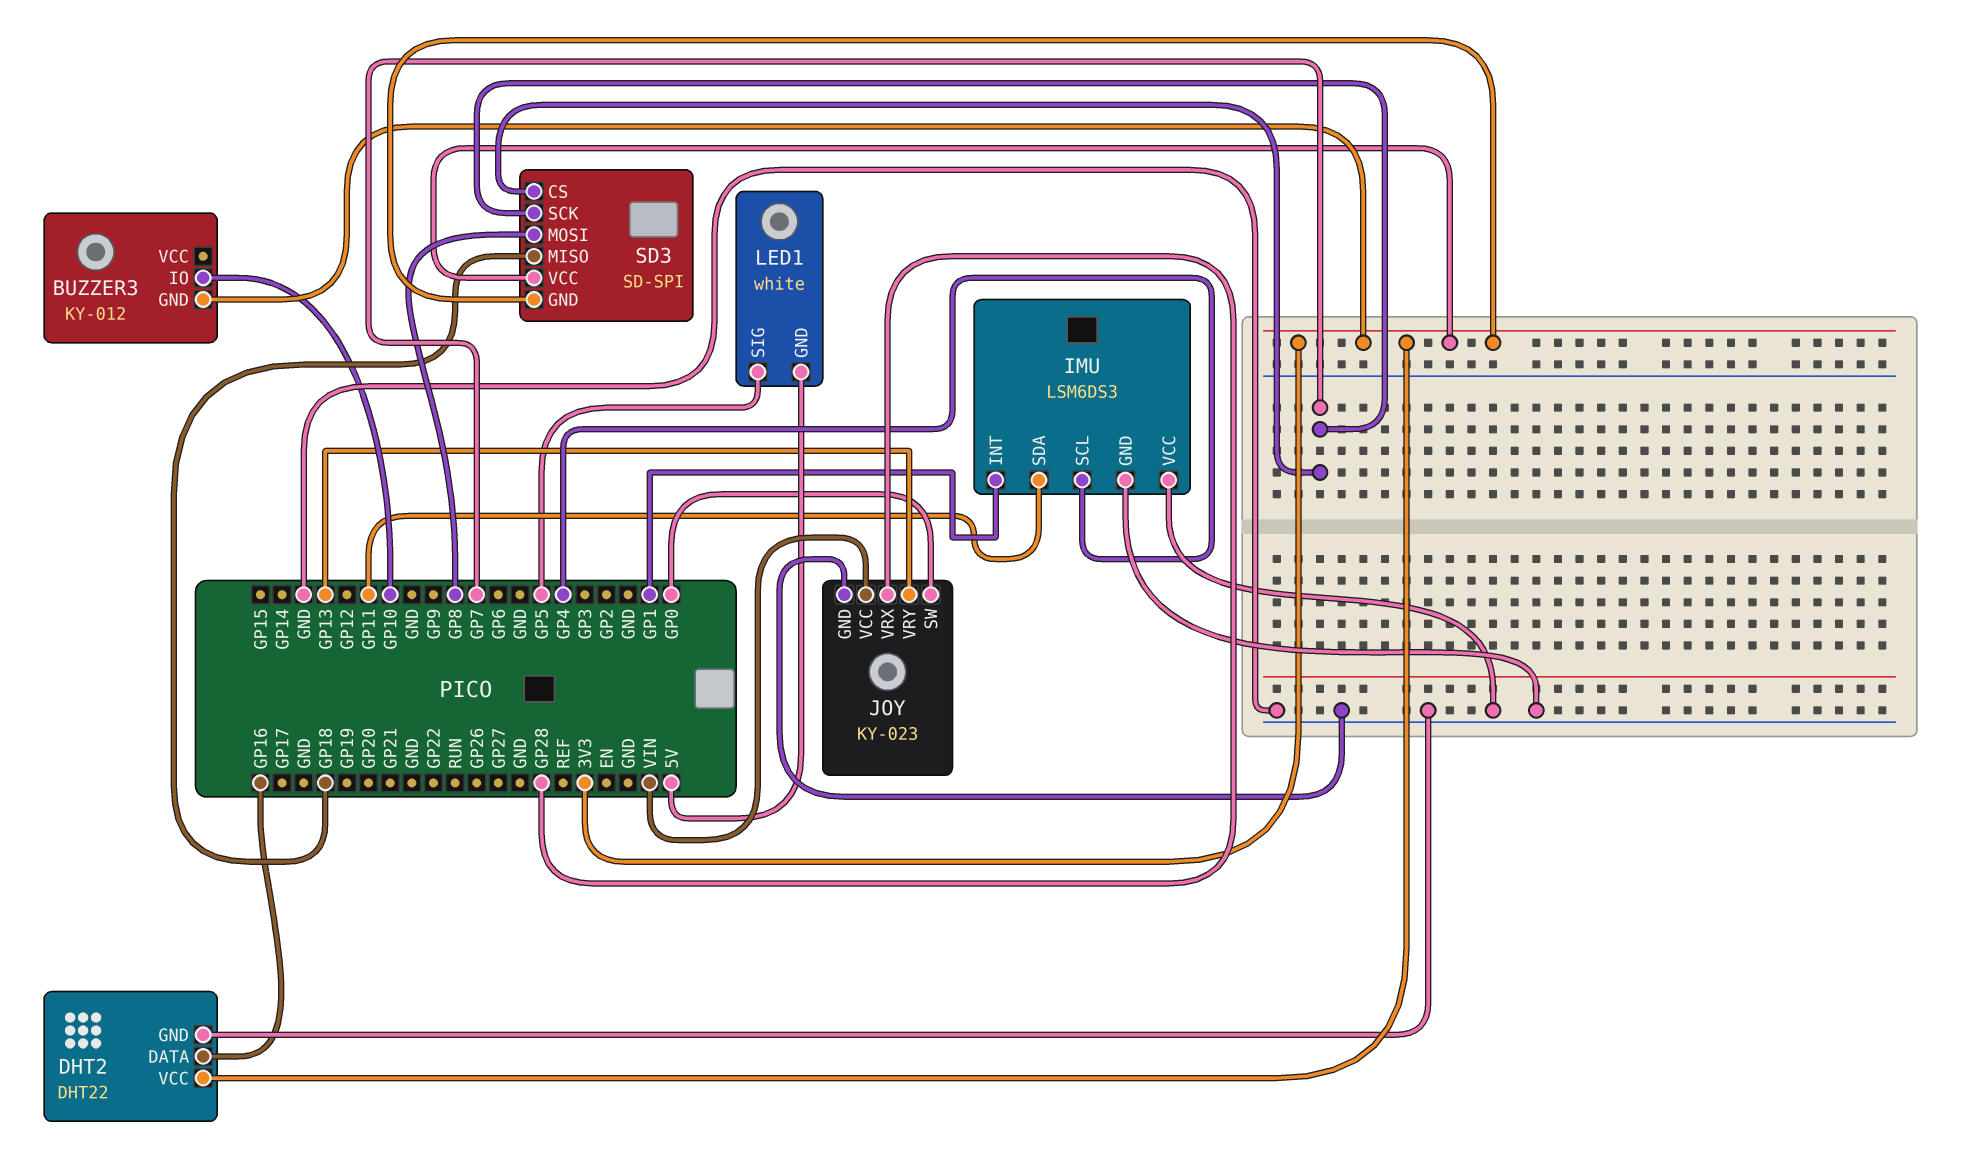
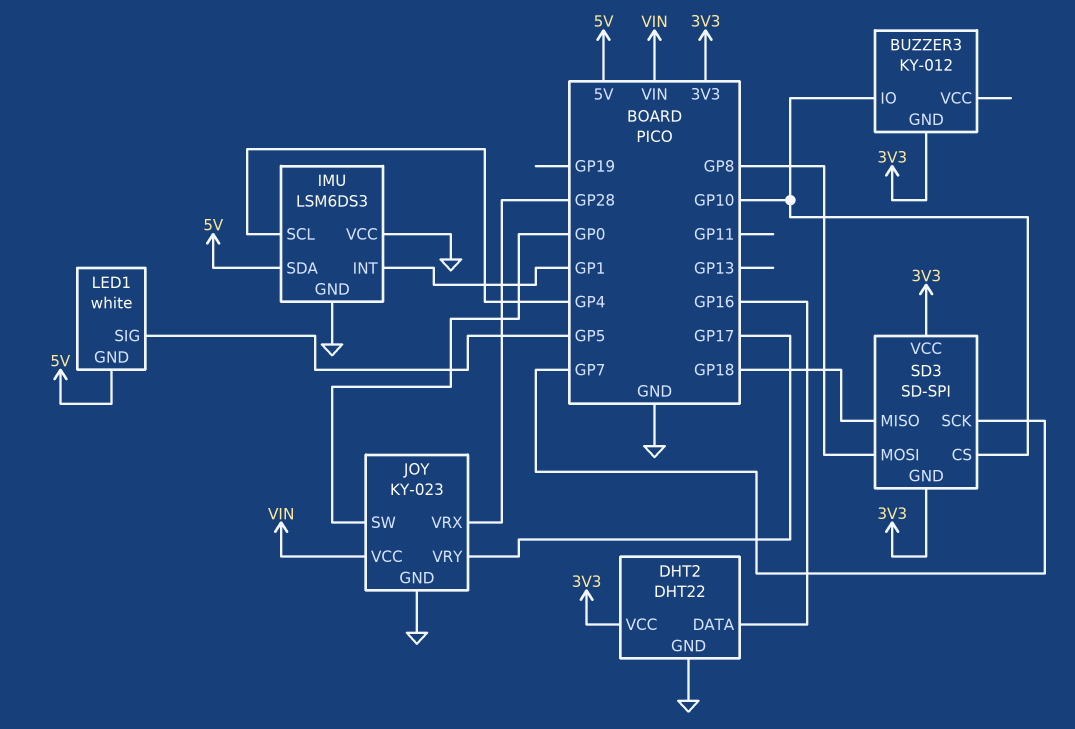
IMU pin SDA: GP11 -> 5V
JOY pin VRY: GP13 -> GP17
SD3 pin CS: GP7 -> GP10

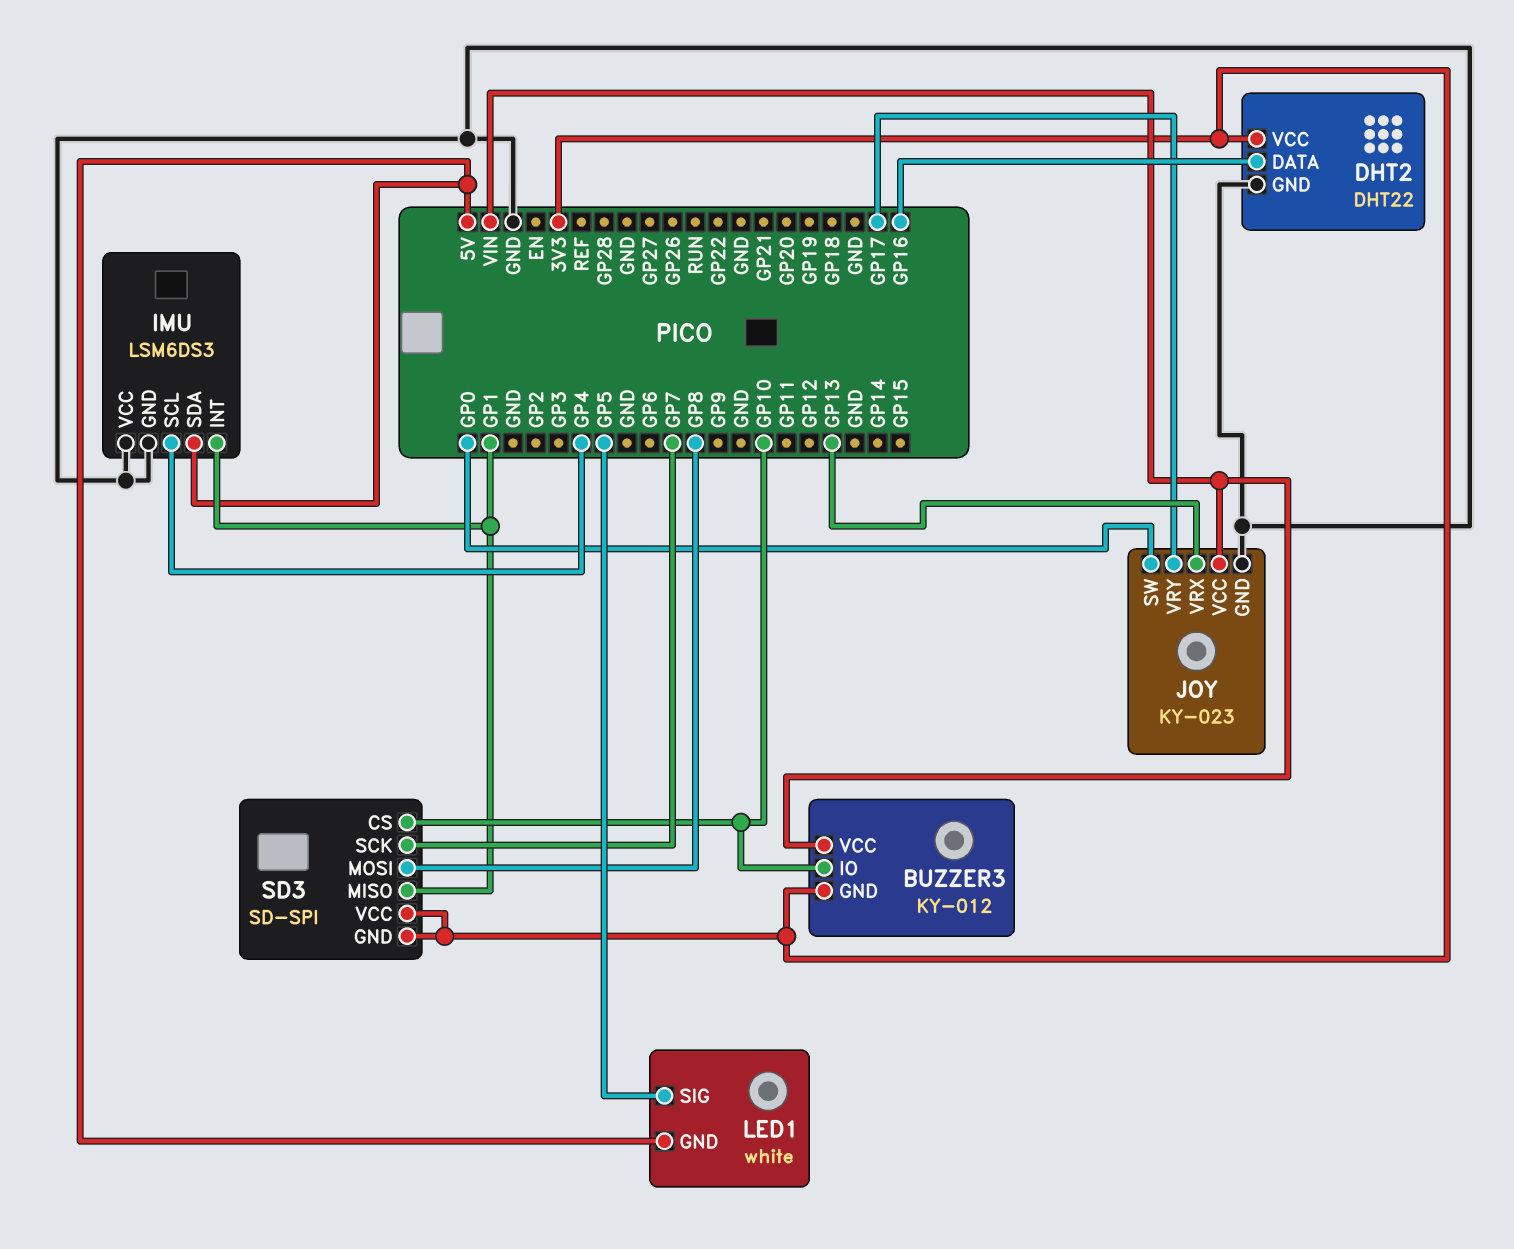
BUZZER3 pin VCC: none -> VIN
JOY pin VRX: GP28 -> GP13
SD3 pin MISO: GP18 -> GP1

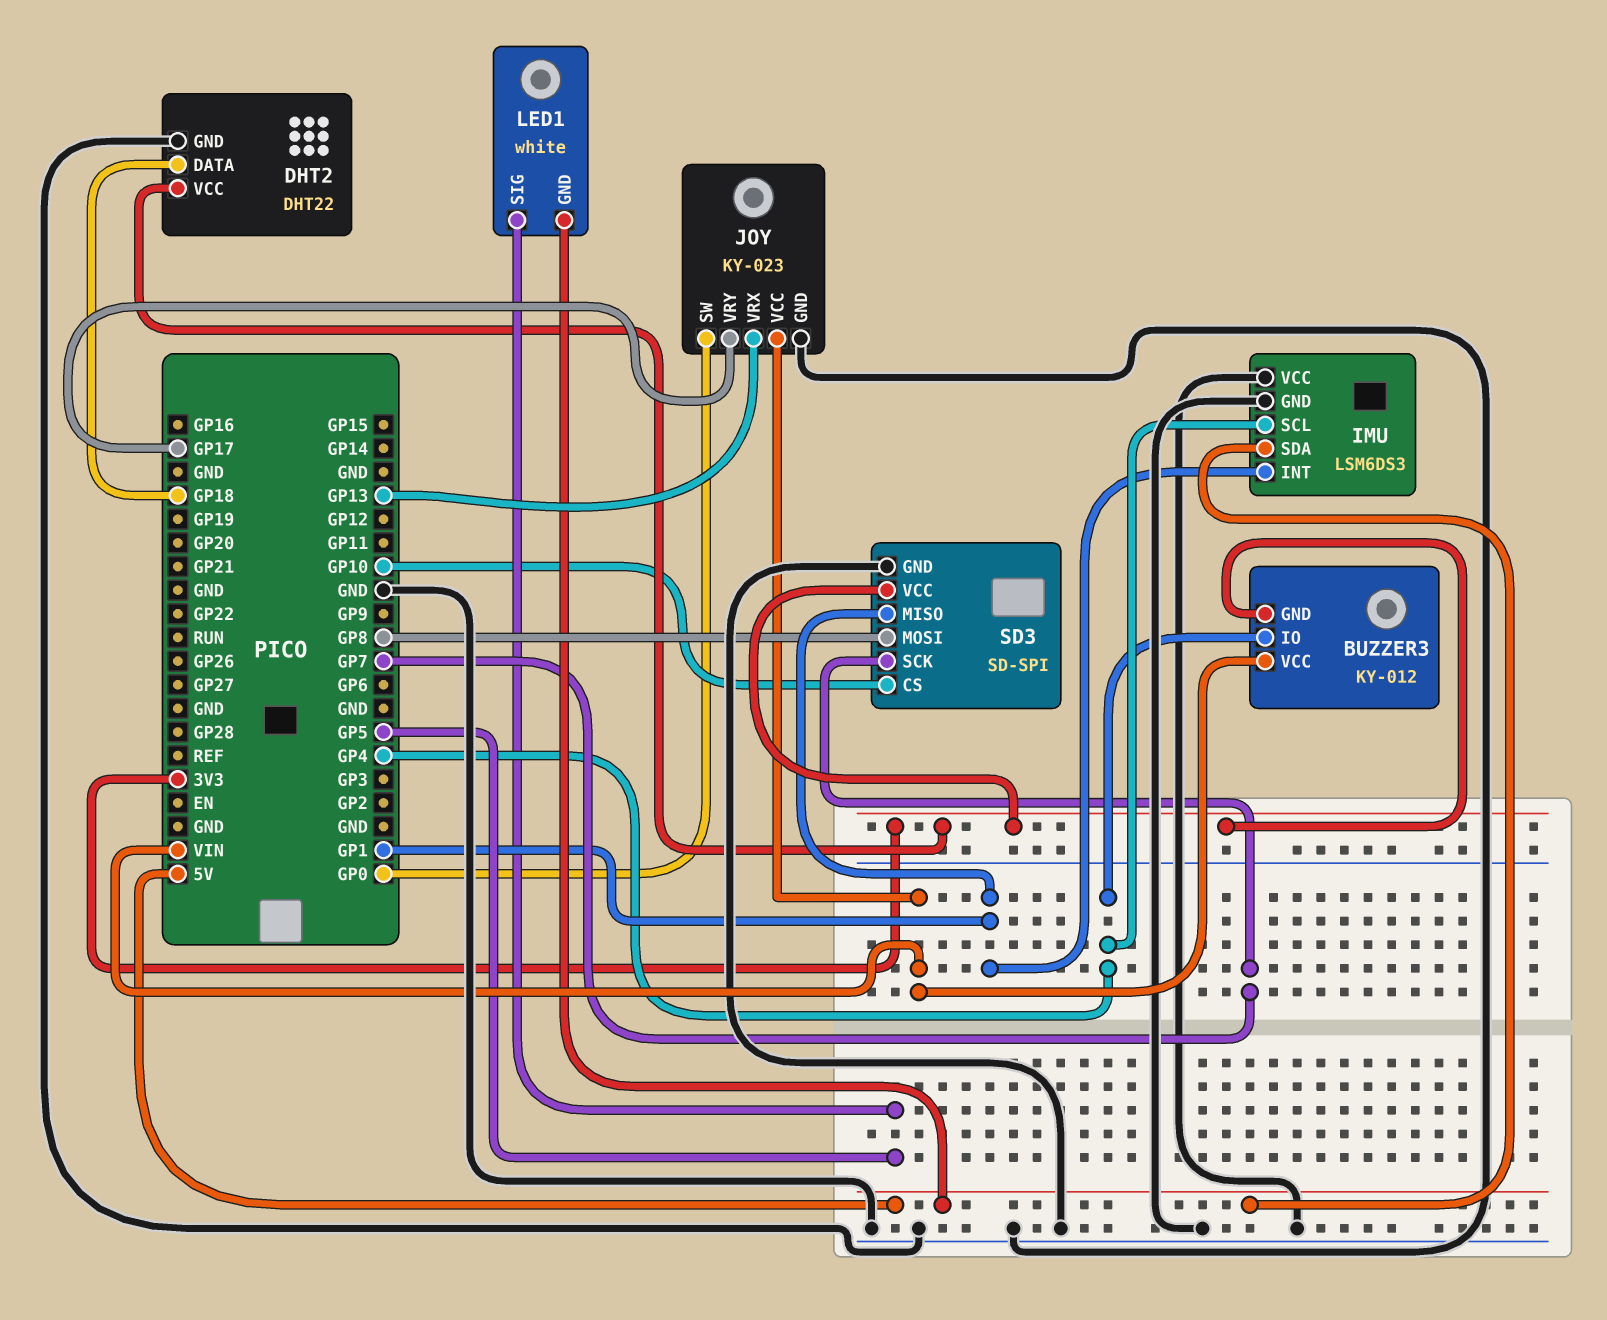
BUZZER3 pin IO: GP10 -> GP4
DHT2 pin DATA: GP16 -> GP18
SD3 pin GND: 3V3 -> GND

